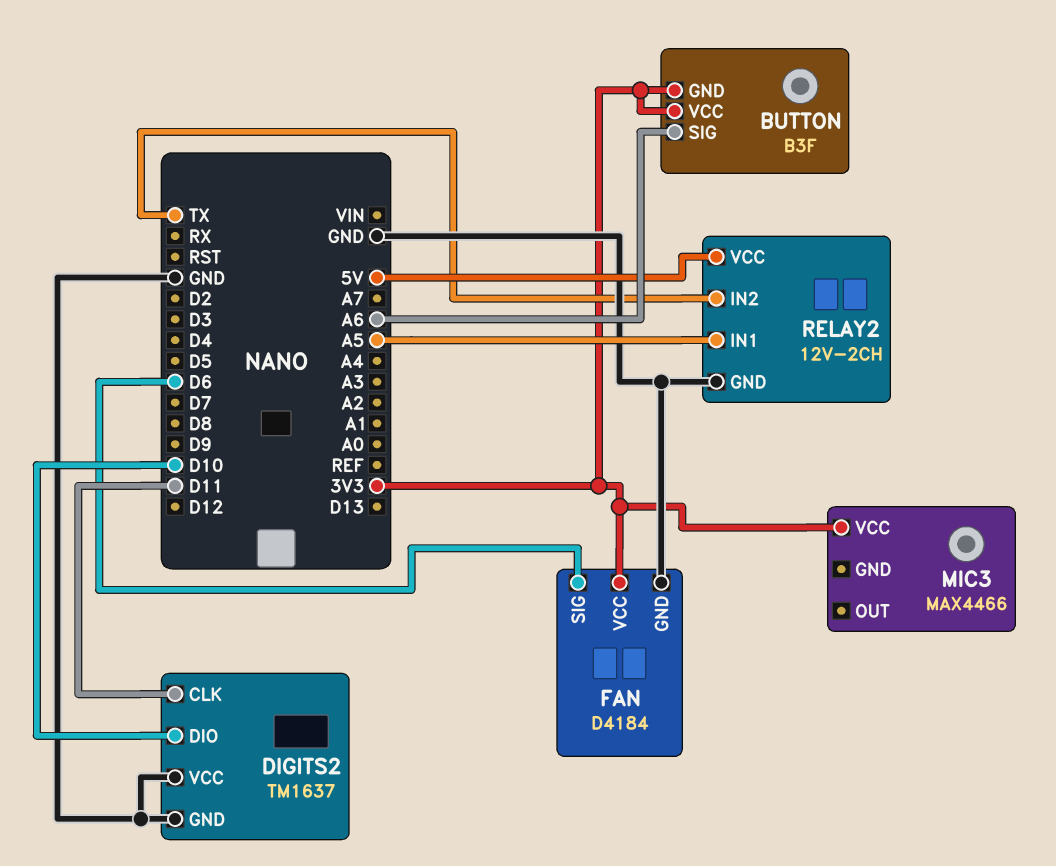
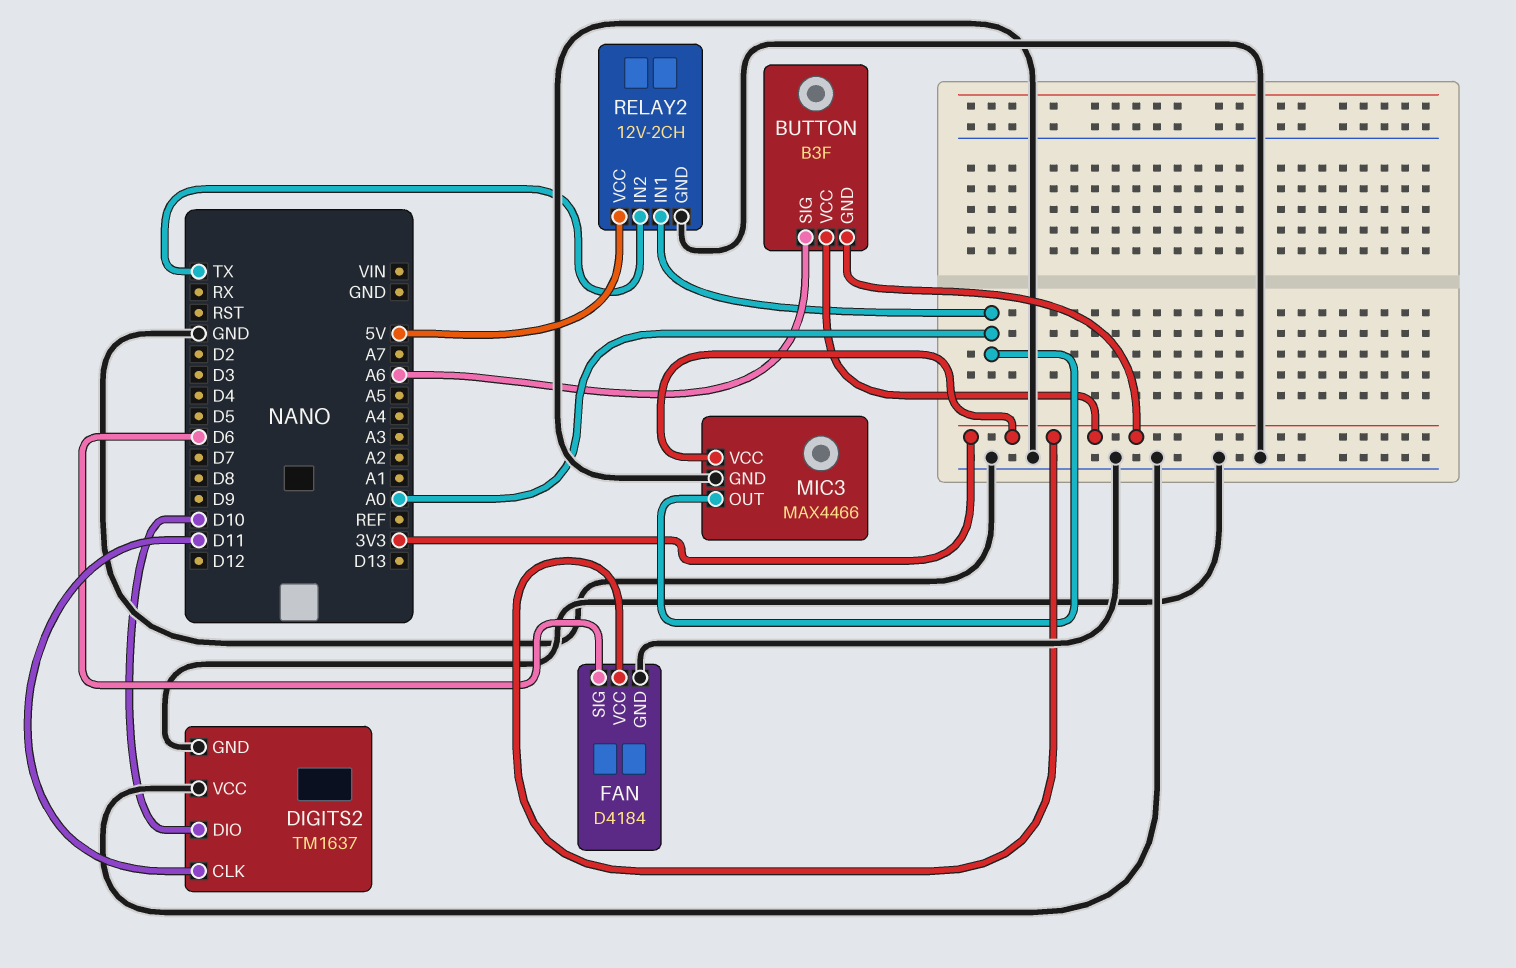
MIC3 pin GND: none -> GND
MIC3 pin OUT: none -> A0
RELAY2 pin IN1: A5 -> A0

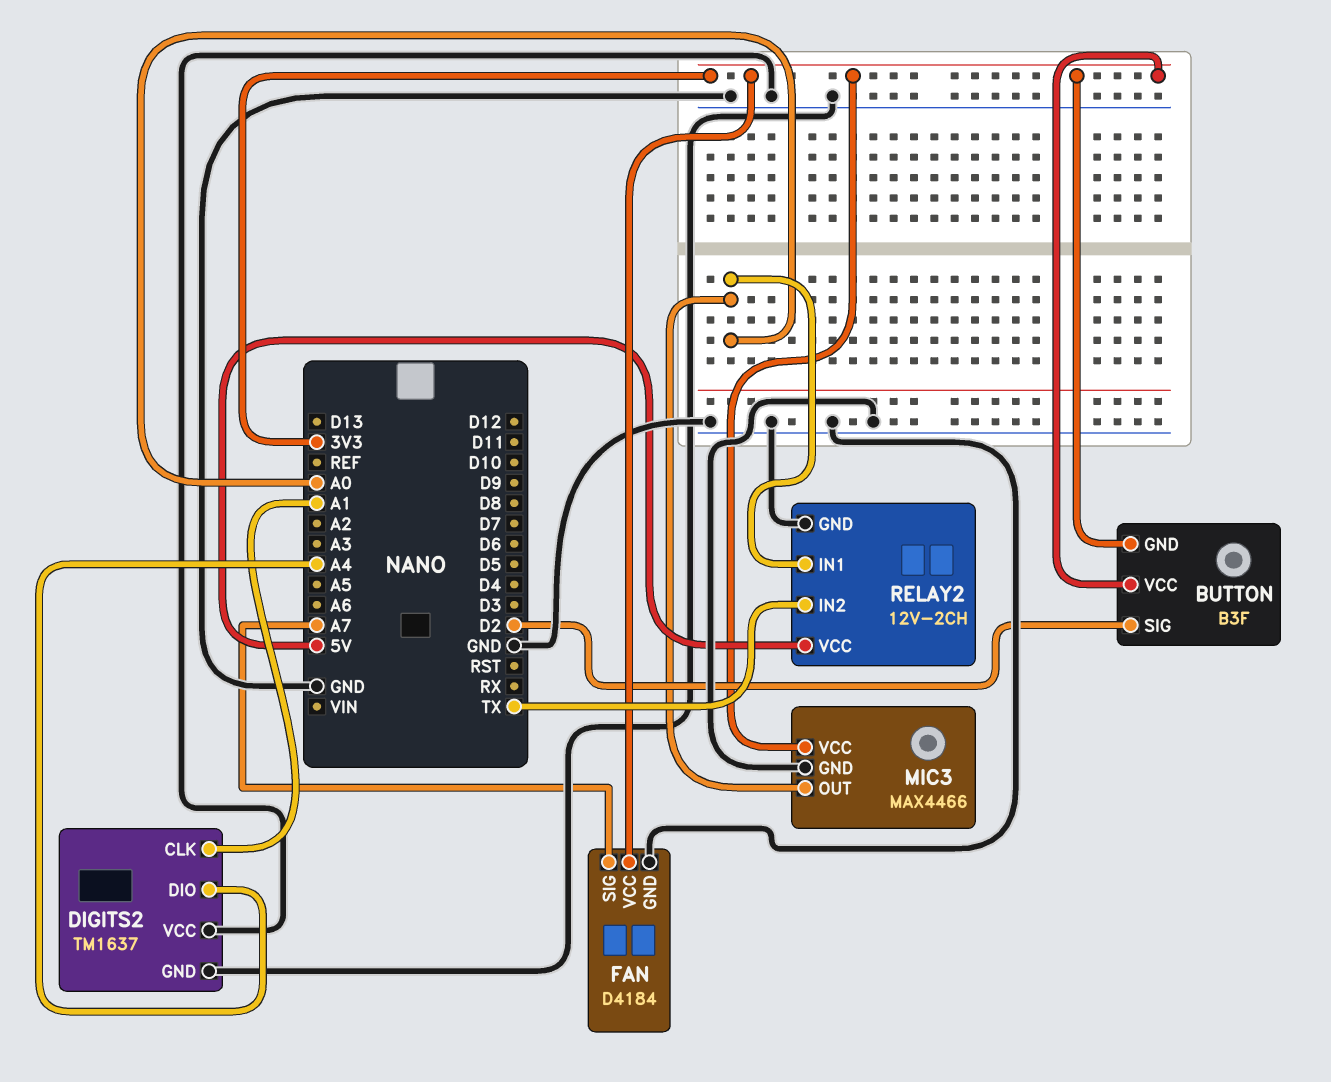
BUTTON pin SIG: A6 -> D2
DIGITS2 pin CLK: D11 -> A1
DIGITS2 pin DIO: D10 -> A4
FAN pin SIG: D6 -> A7

